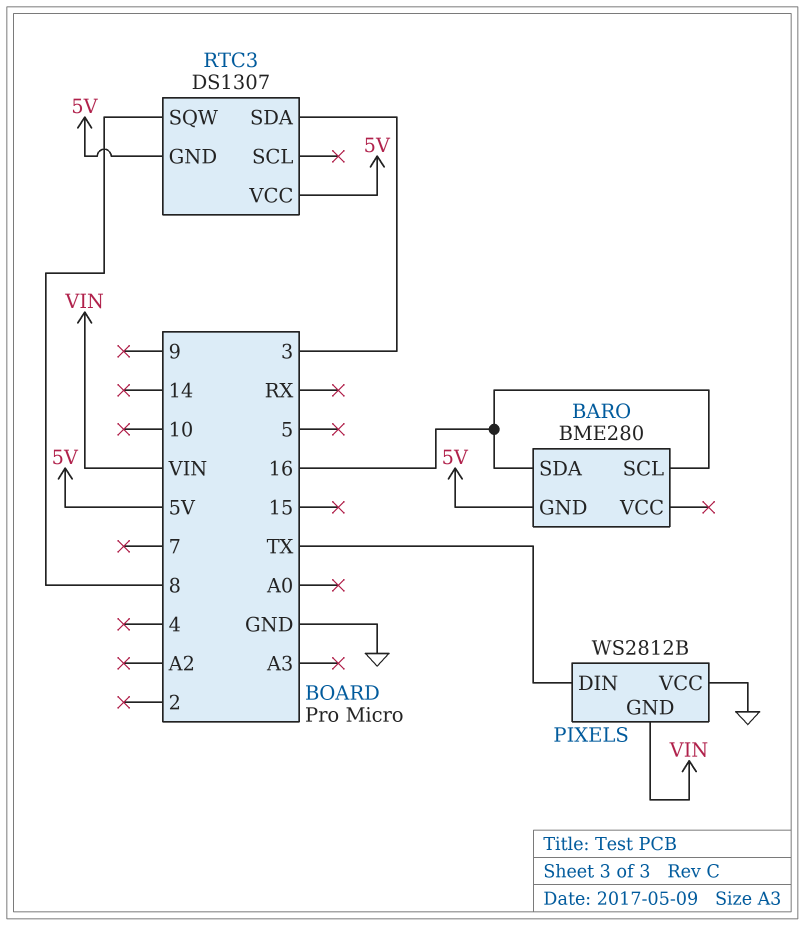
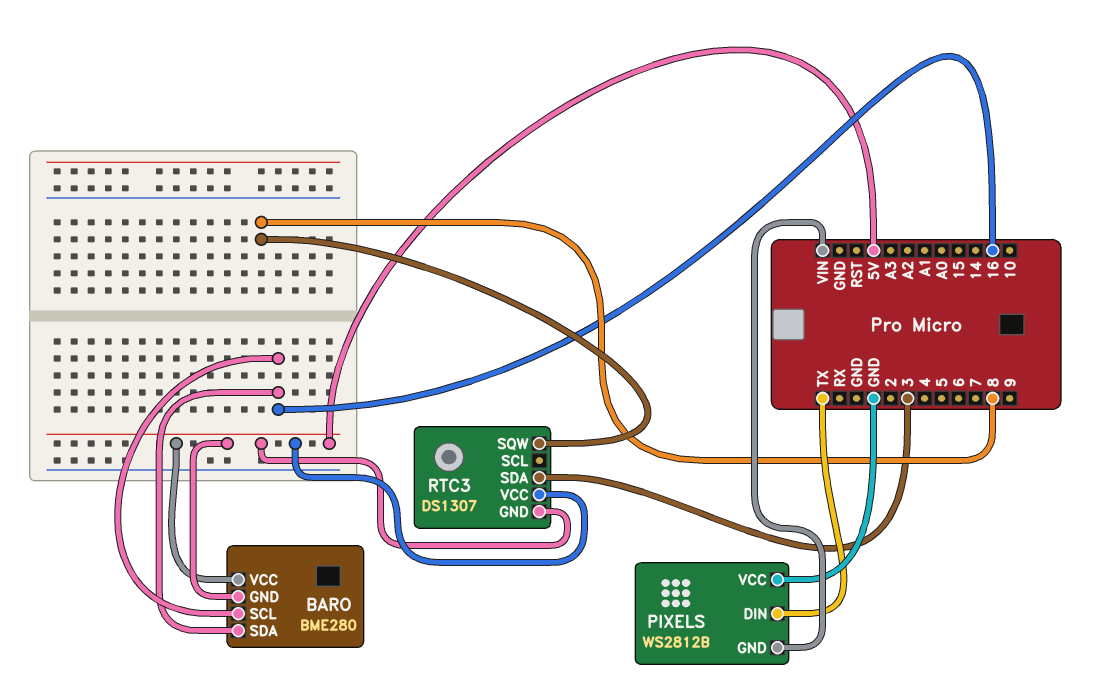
BARO pin VCC: none -> 5V

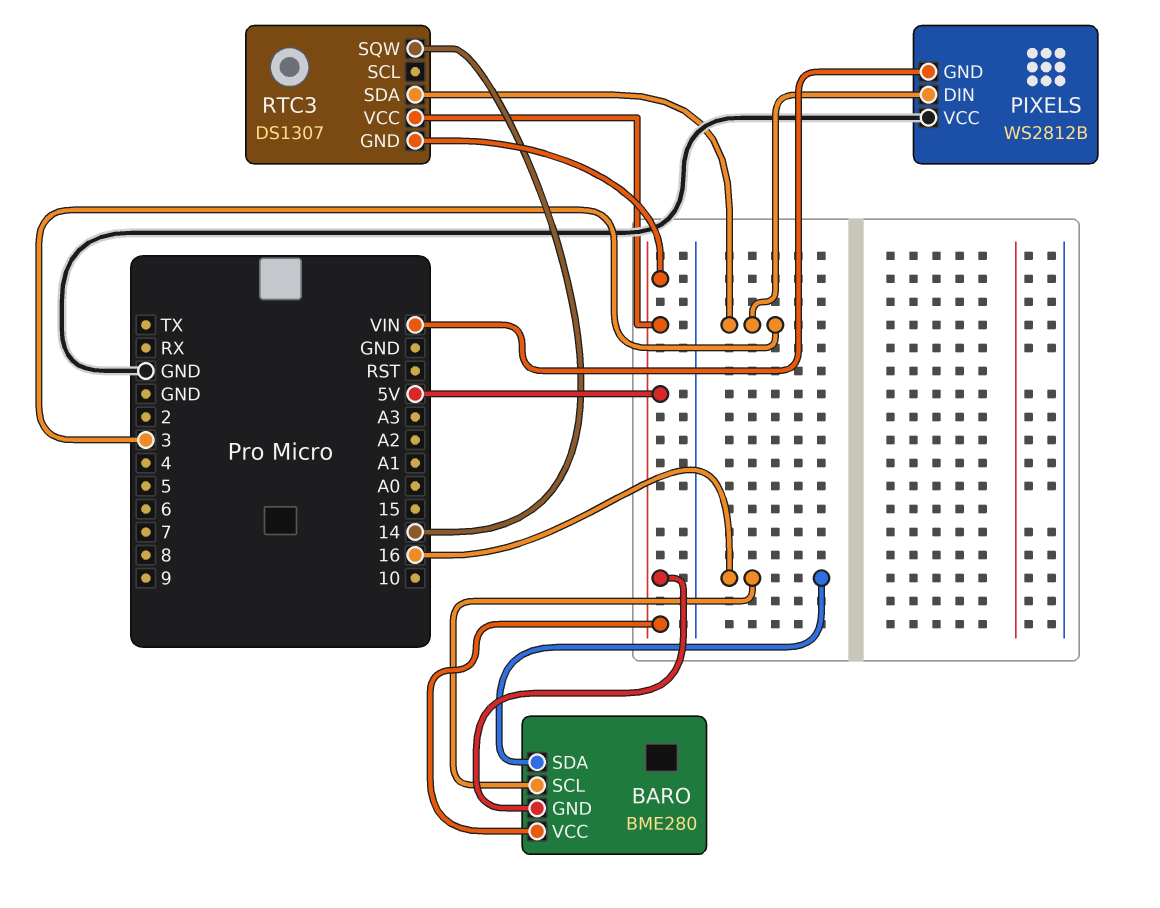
PIXELS pin DIN: TX -> 3
RTC3 pin SQW: 8 -> 14

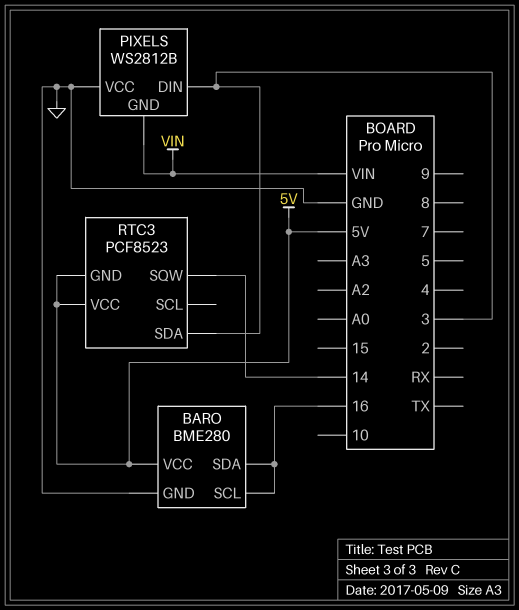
BARO pin GND: 5V -> GND
RTC3: DS1307 -> PCF8523

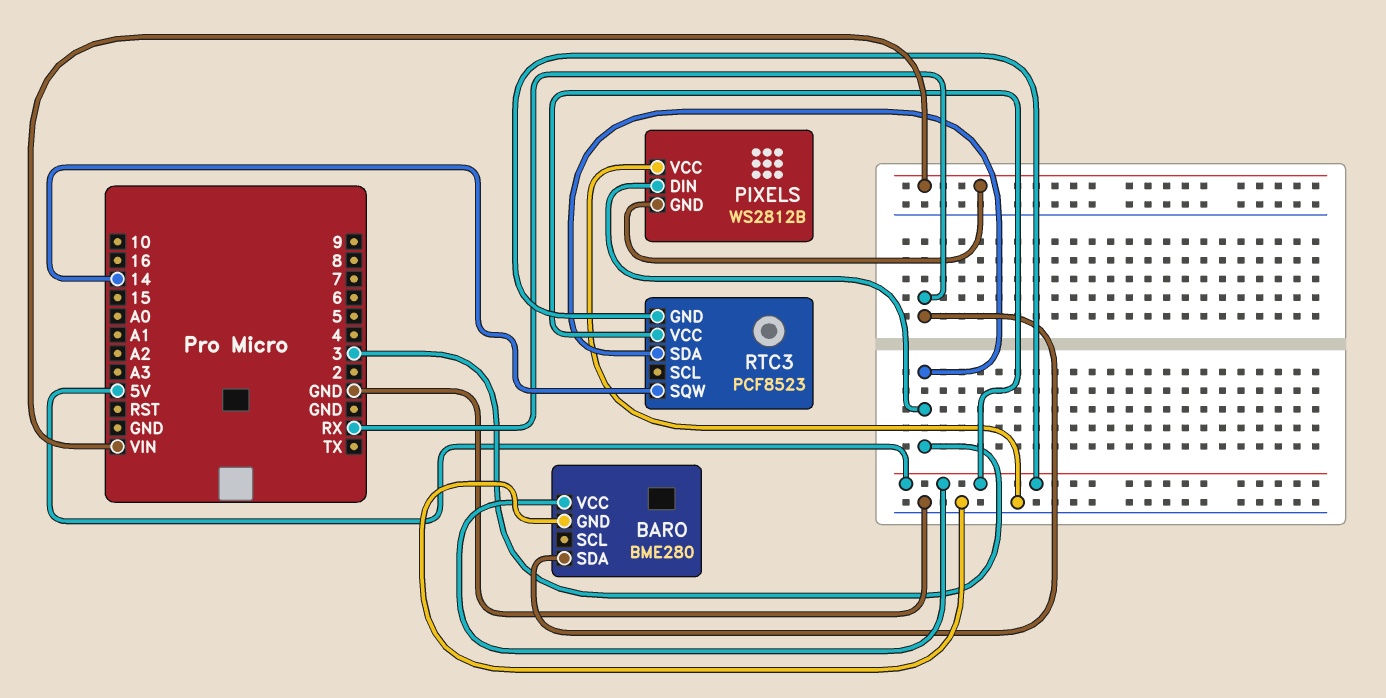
BARO pin SCL: 16 -> none
BARO pin SDA: 16 -> RX

